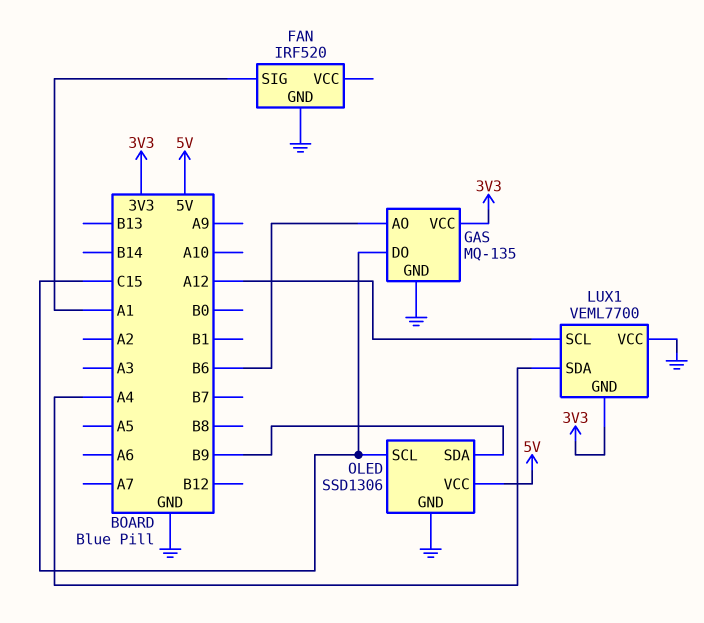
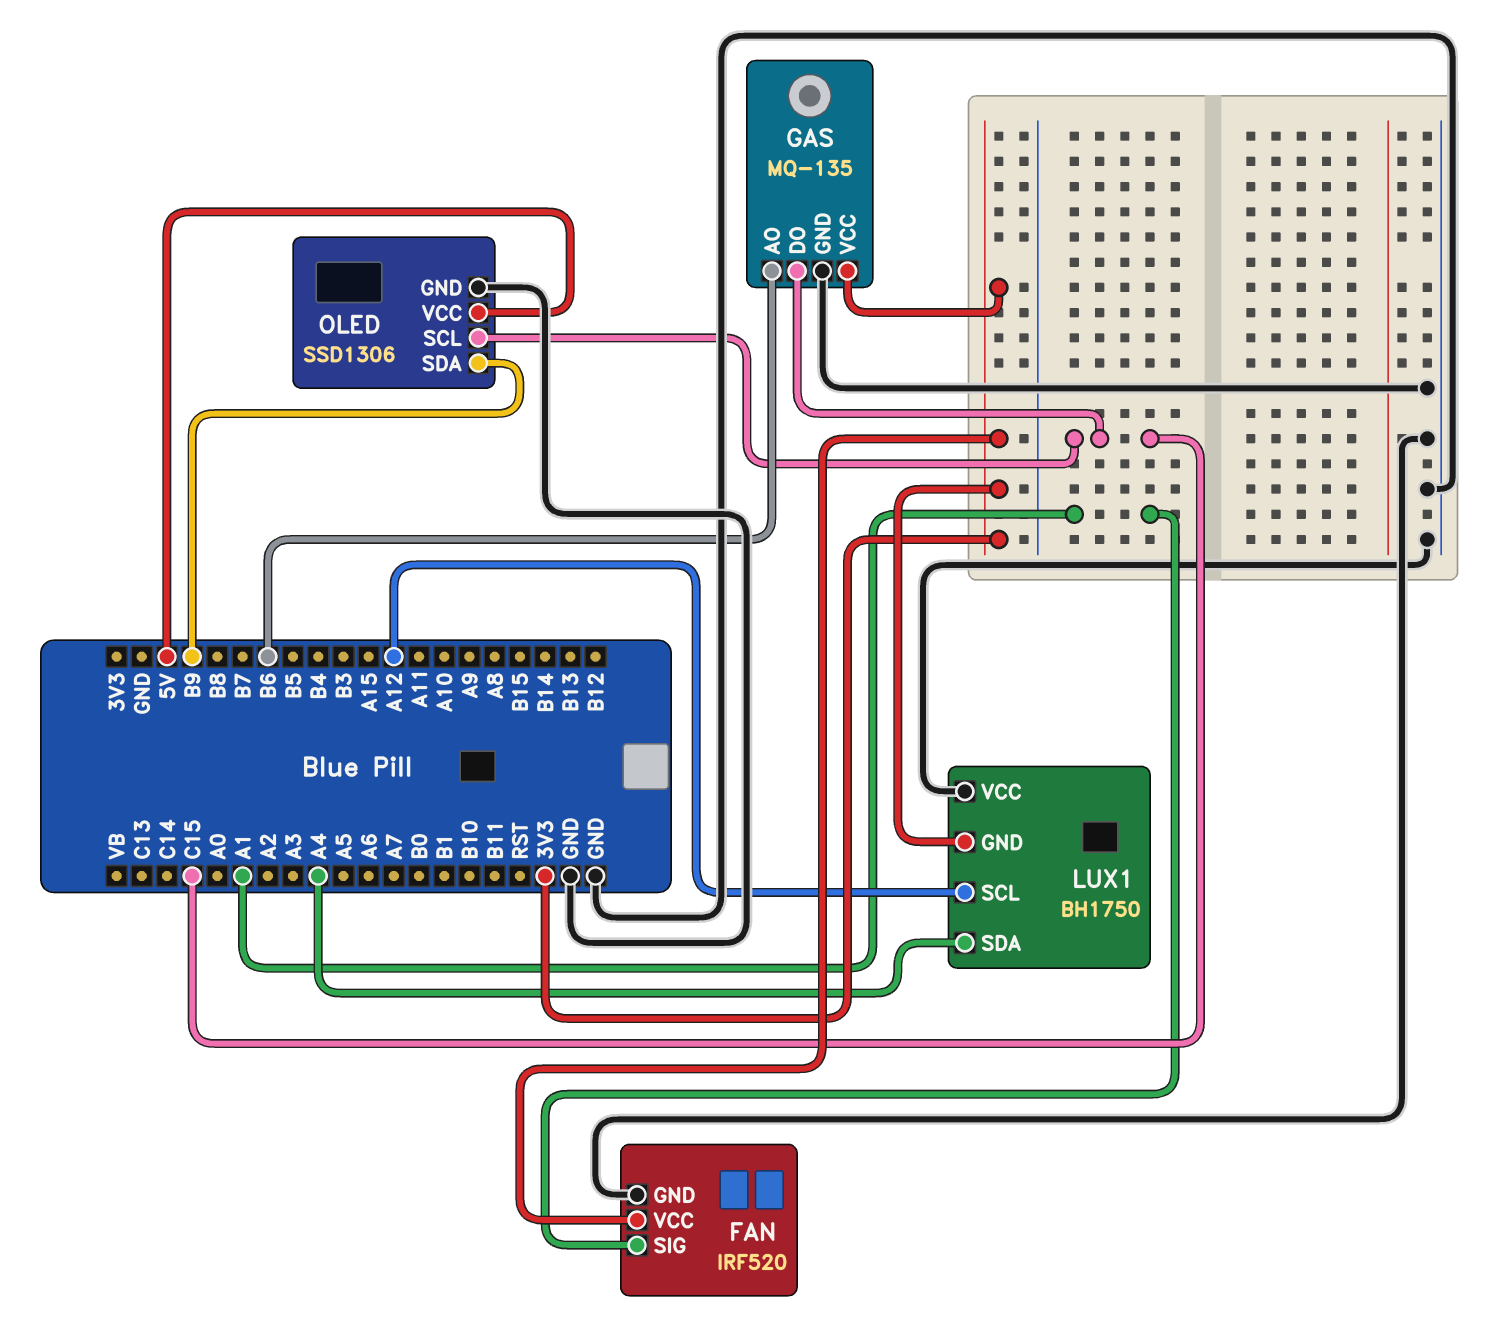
FAN pin VCC: none -> 3V3
LUX1: VEML7700 -> BH1750

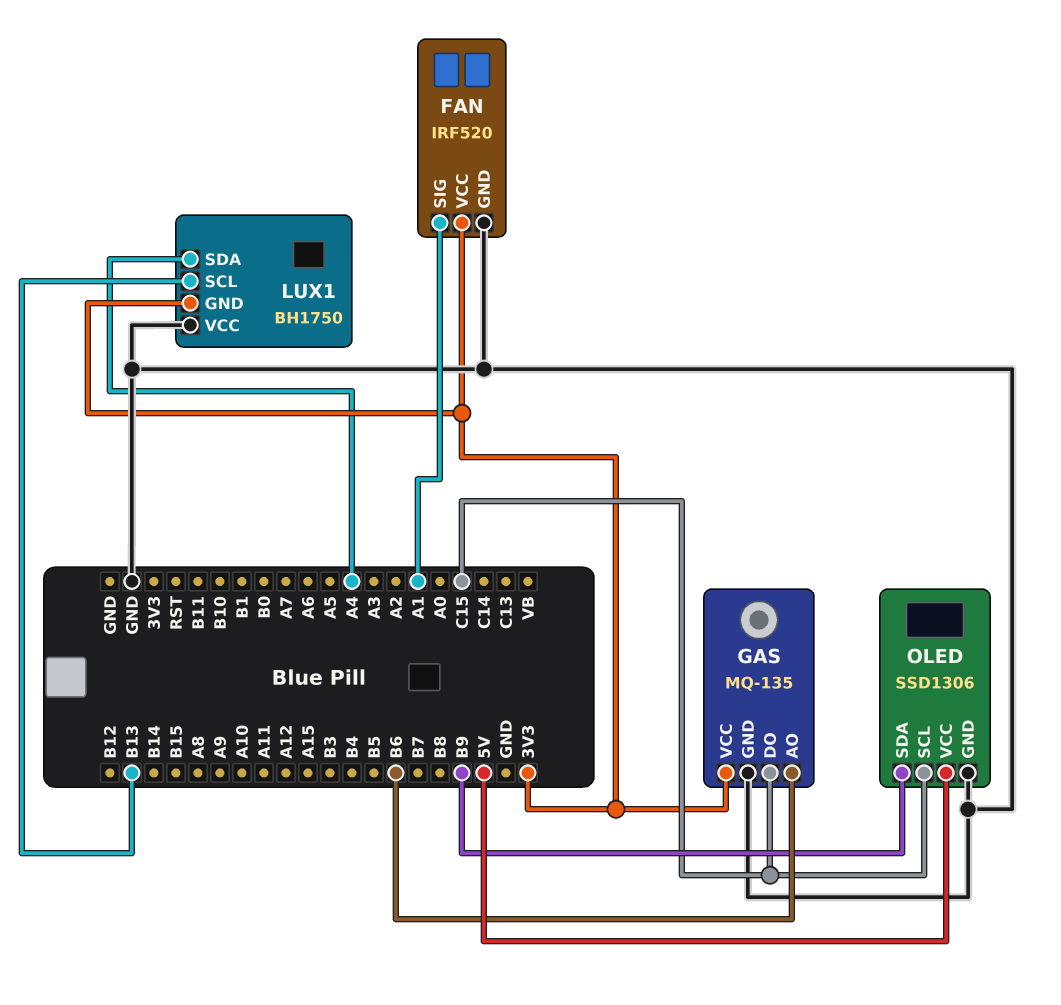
LUX1 pin SCL: A12 -> B13

